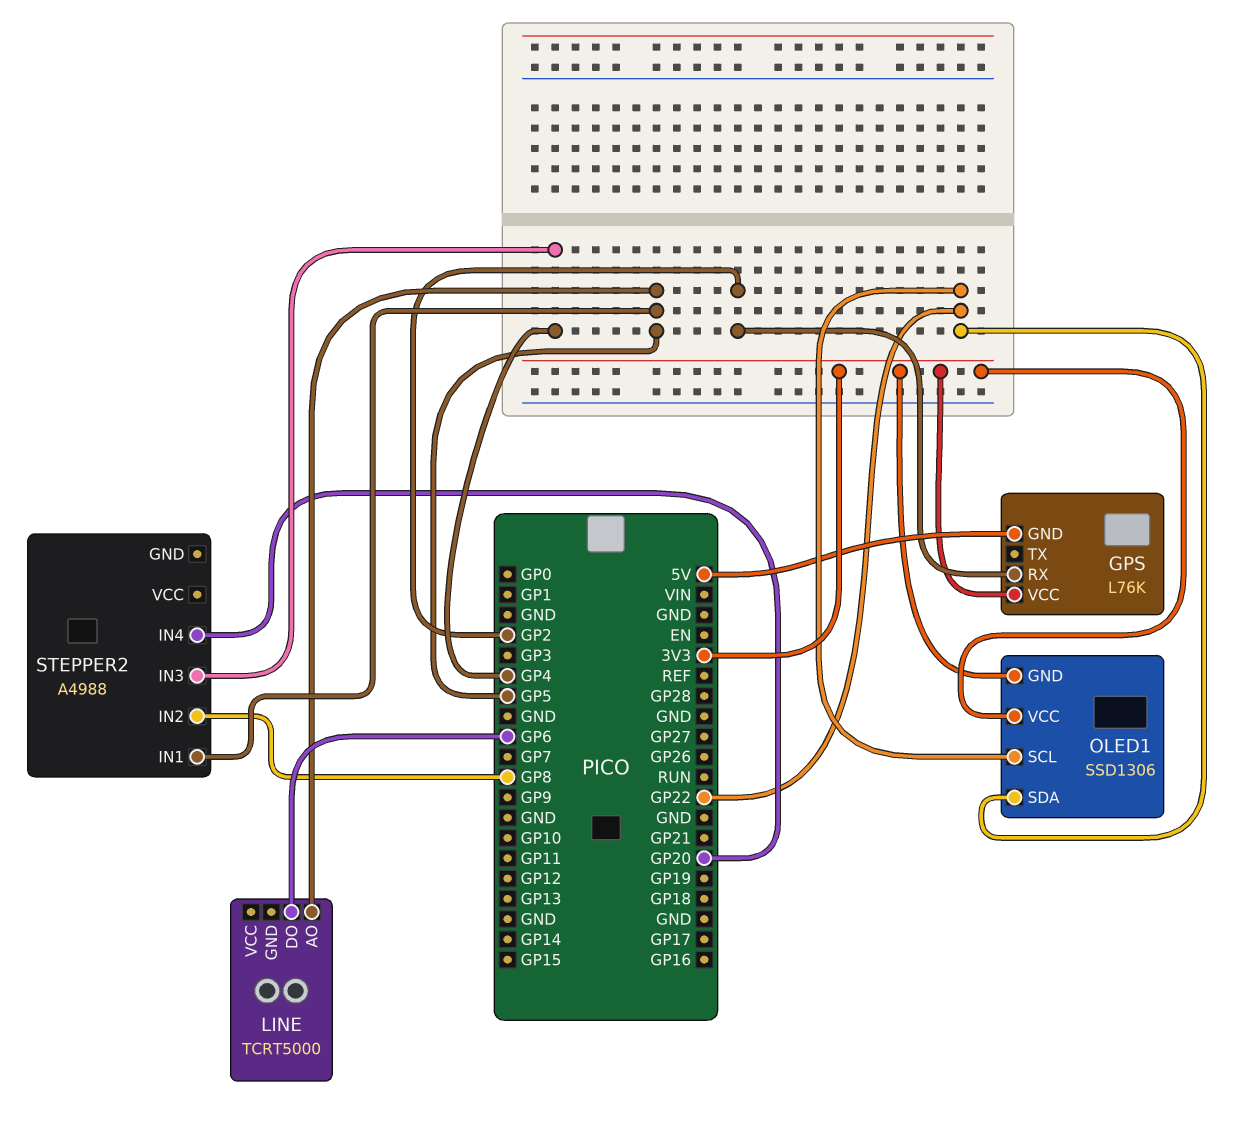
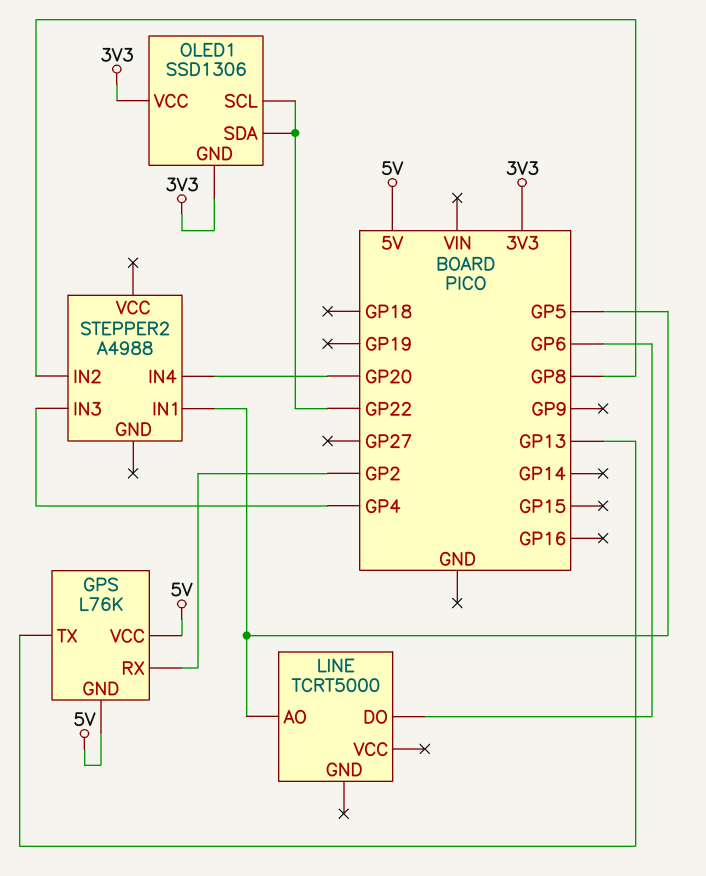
GPS pin TX: none -> GP13
GPS pin VCC: 3V3 -> 5V

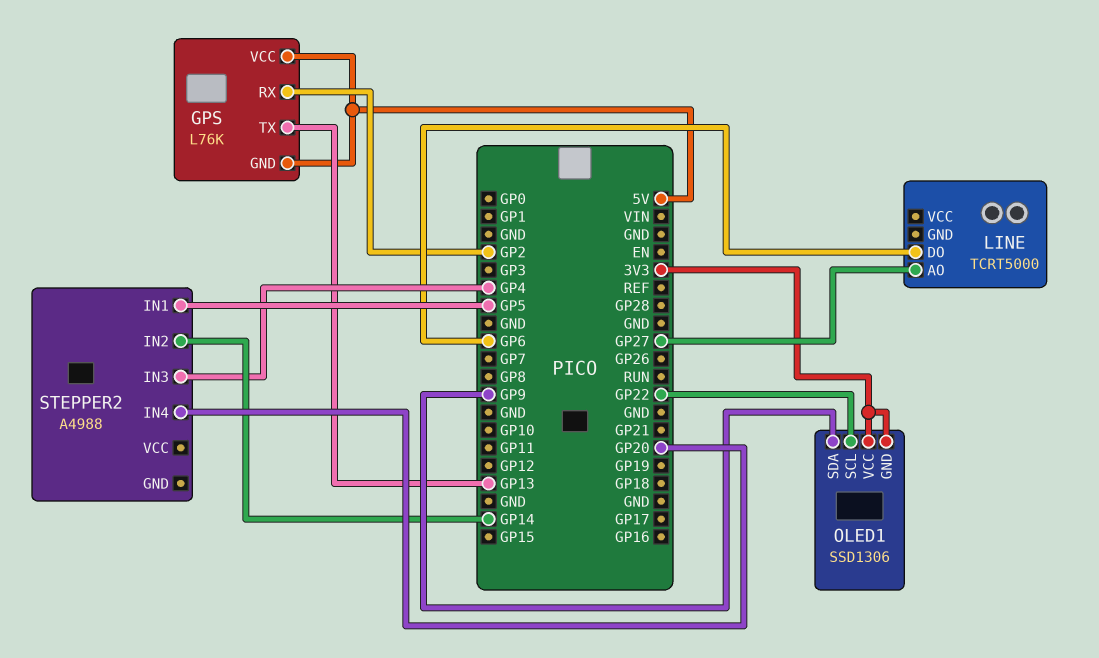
LINE pin AO: GP5 -> GP27
OLED1 pin SDA: GP22 -> GP9
STEPPER2 pin IN2: GP8 -> GP14

